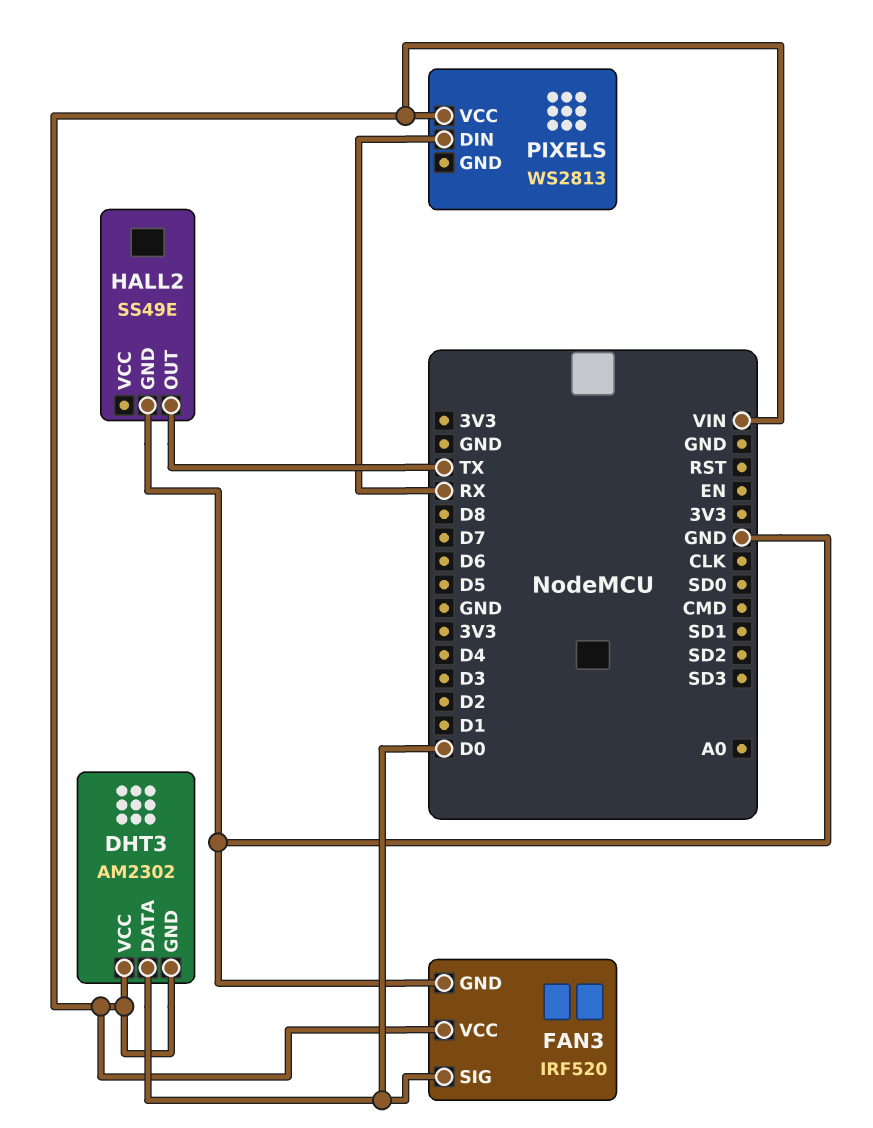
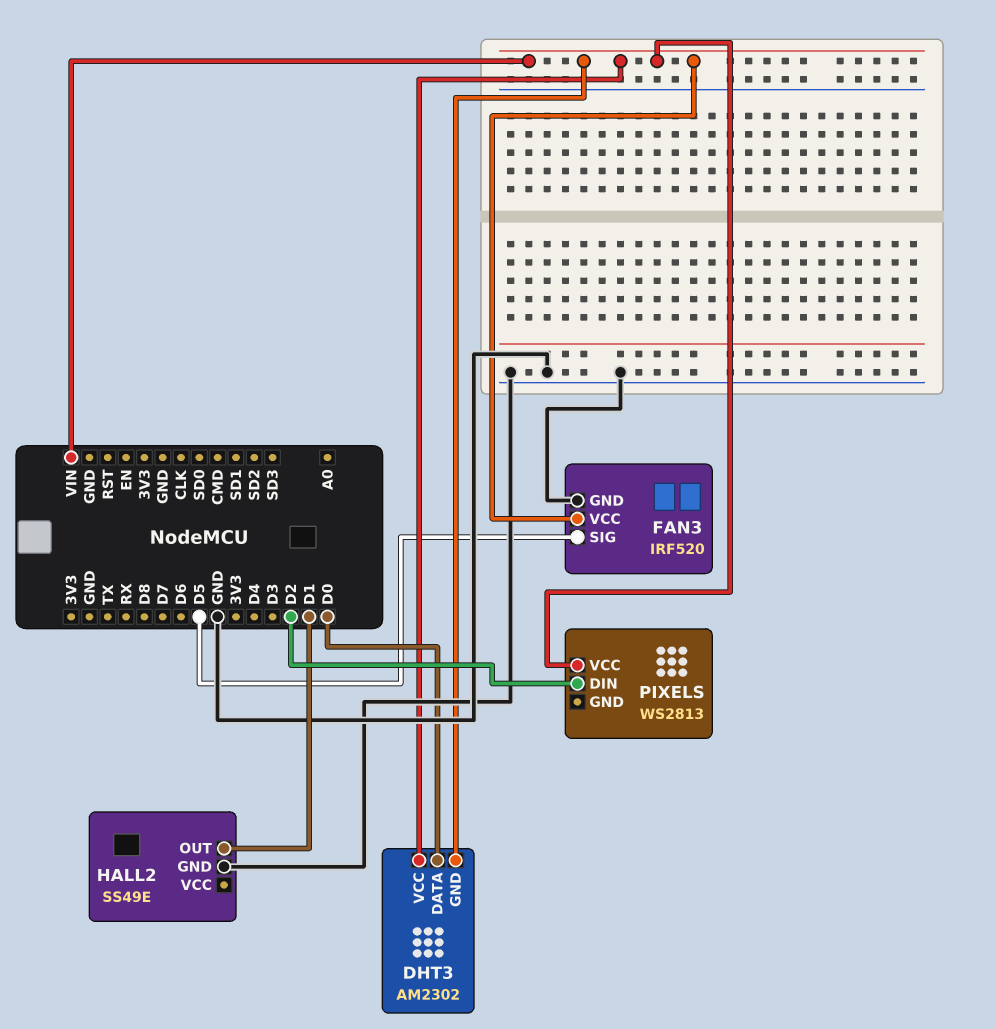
FAN3 pin SIG: D0 -> D5
HALL2 pin OUT: TX -> D1
PIXELS pin DIN: RX -> D2

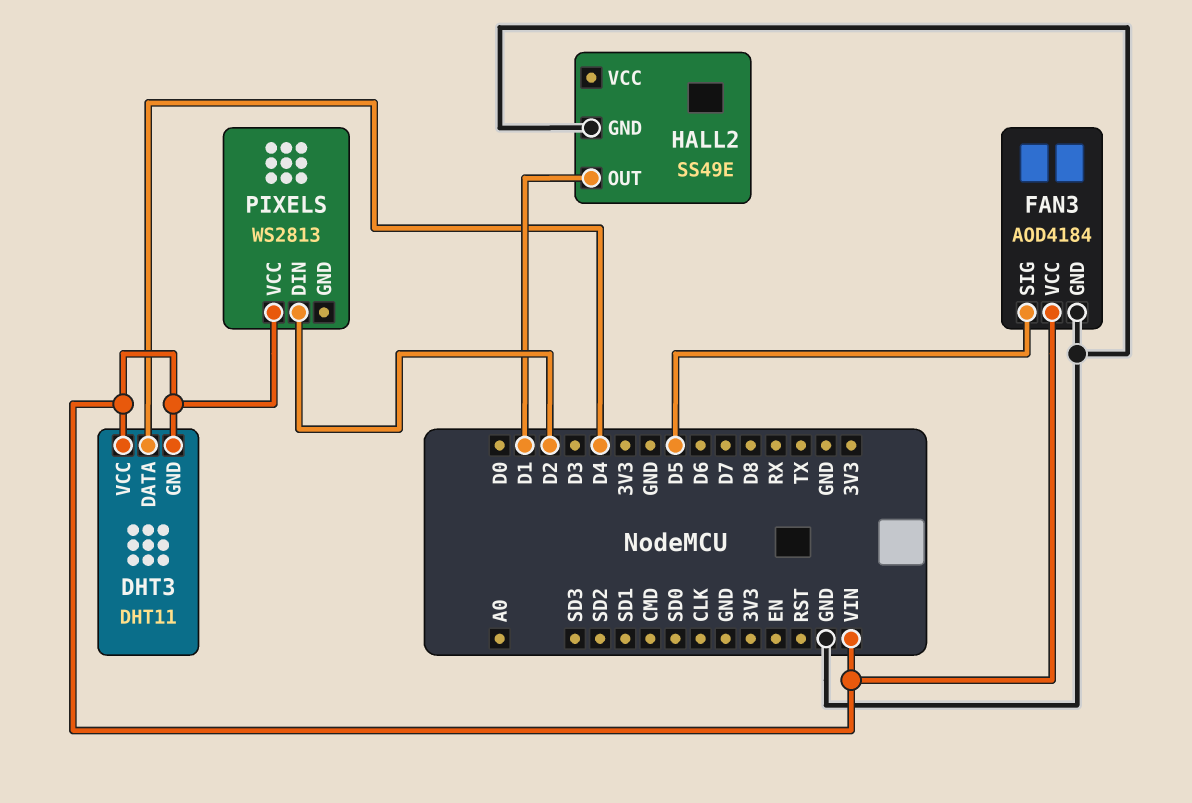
DHT3: AM2302 -> DHT11
DHT3 pin DATA: D0 -> D4
FAN3: IRF520 -> AOD4184

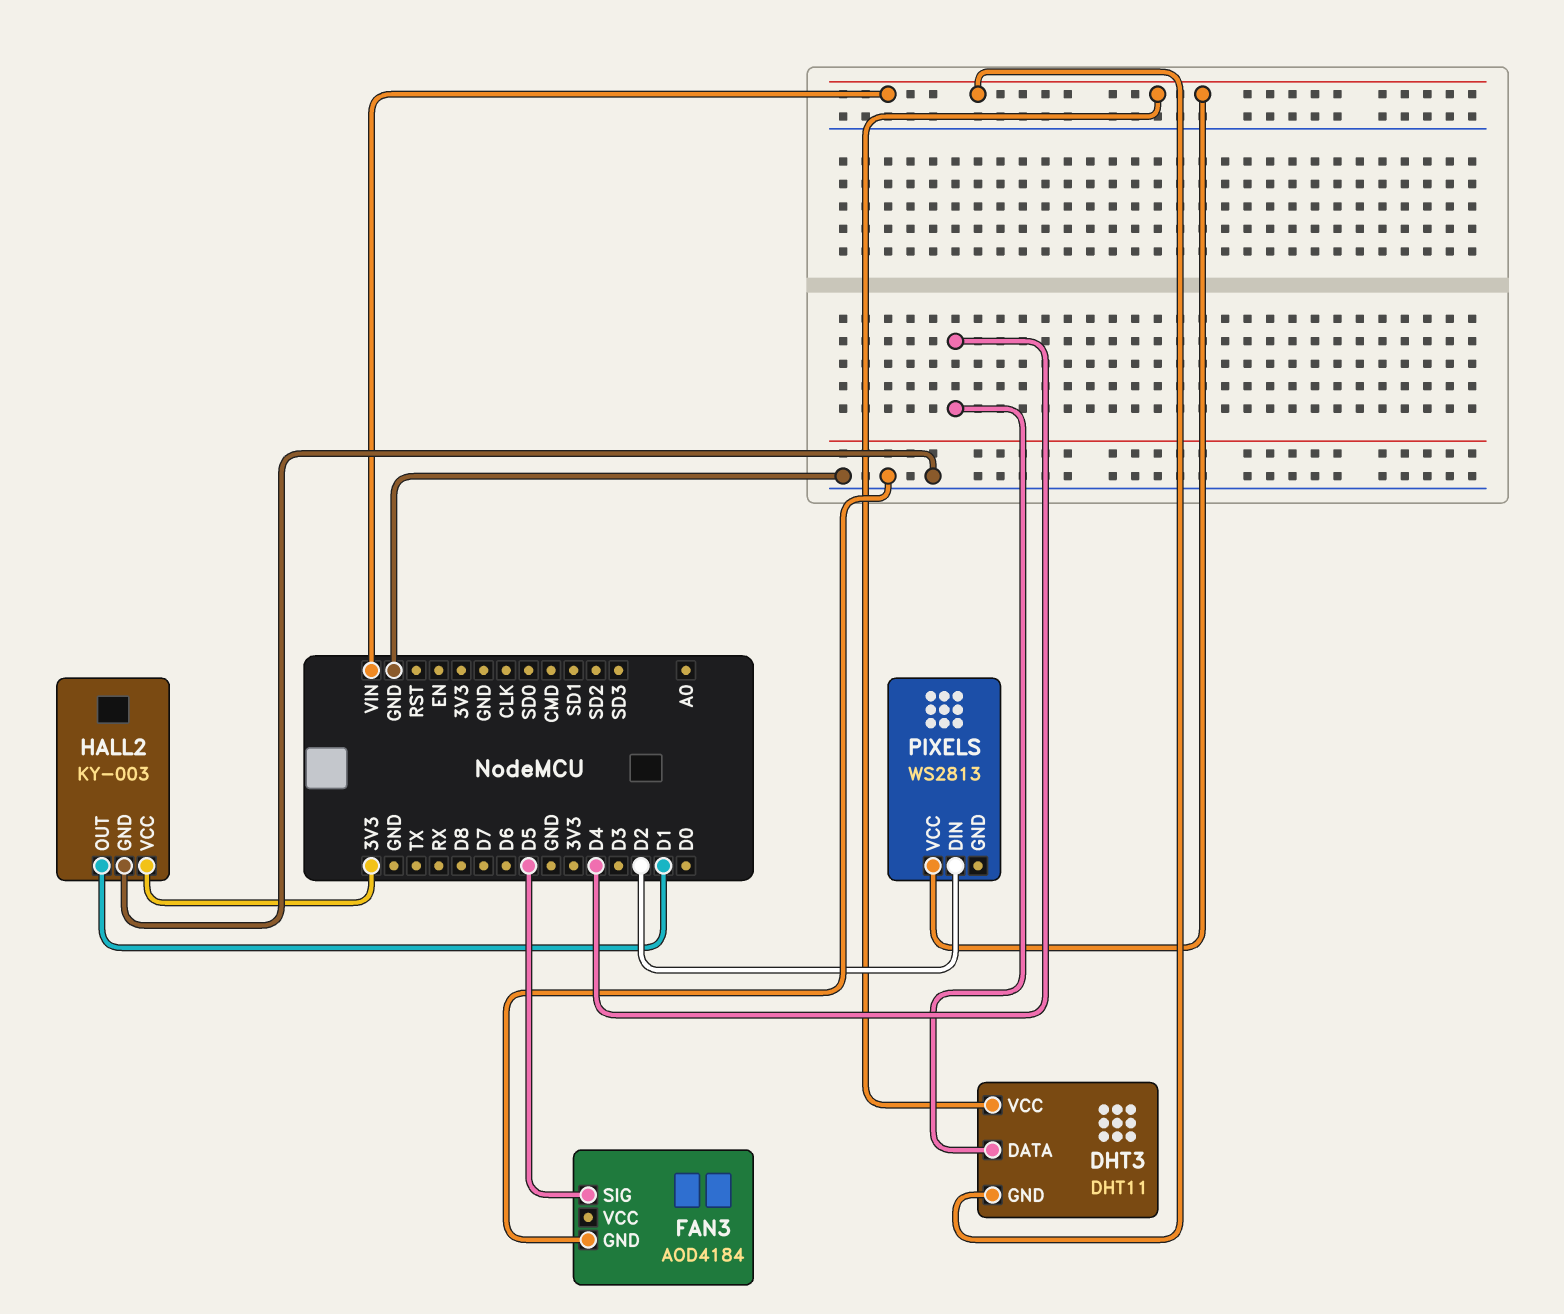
FAN3 pin VCC: VIN -> none
HALL2: SS49E -> KY-003
HALL2 pin VCC: none -> 3V3

